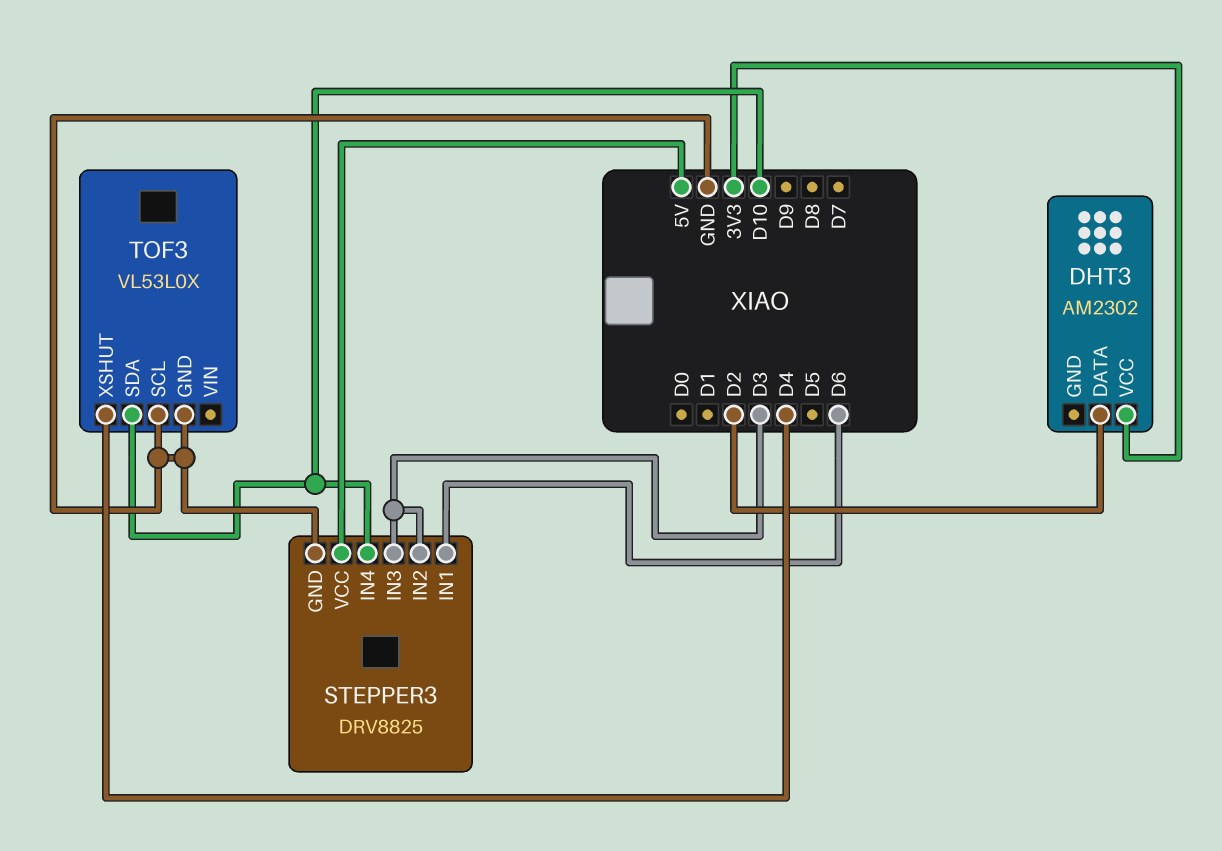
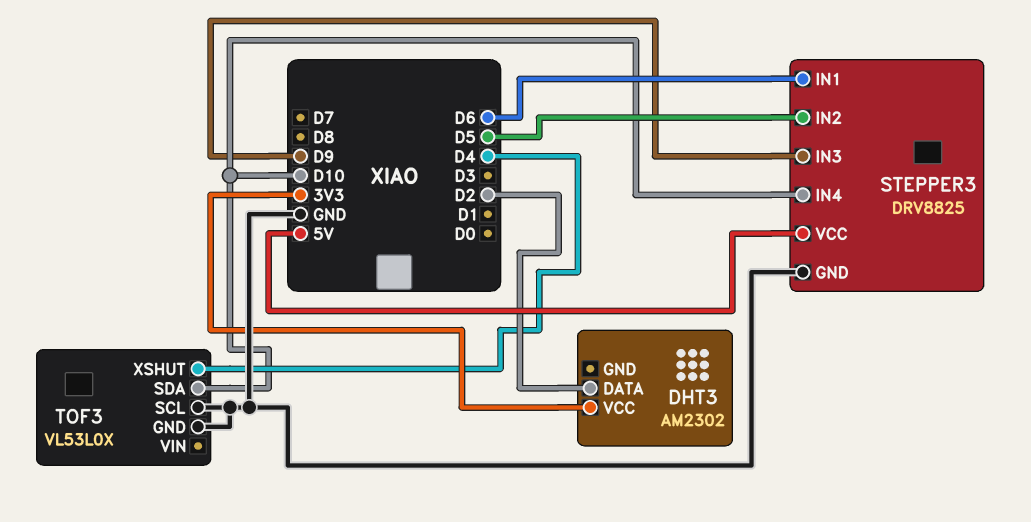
STEPPER3 pin IN2: D3 -> D5
STEPPER3 pin IN3: D3 -> D9

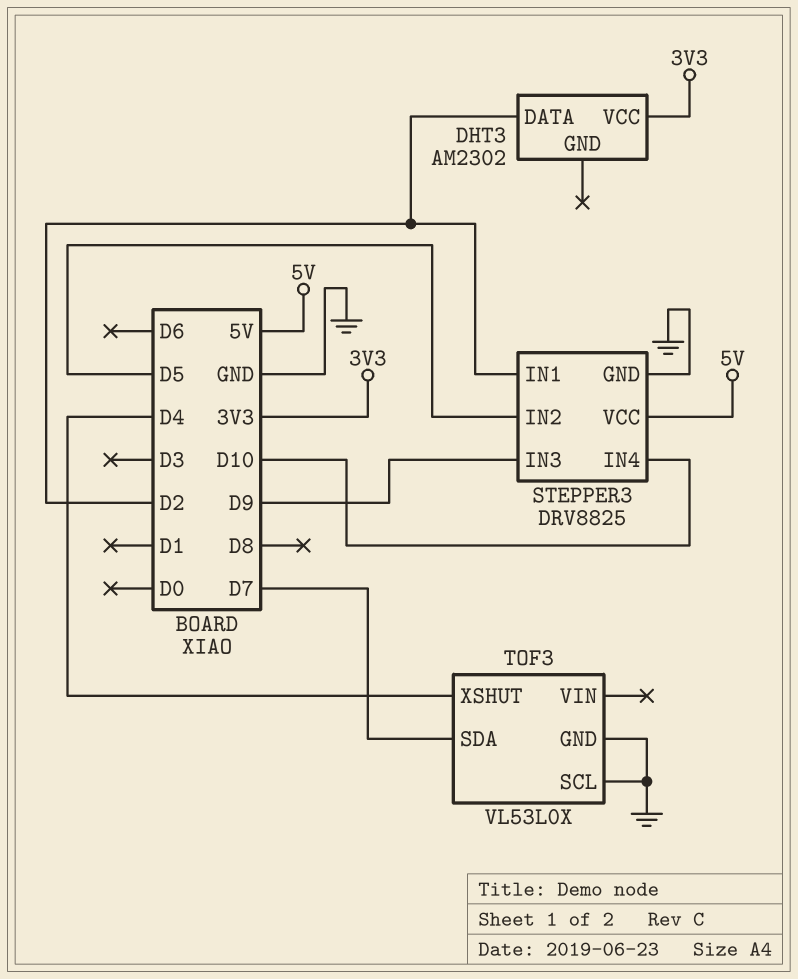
STEPPER3 pin IN1: D6 -> D2
TOF3 pin SDA: D10 -> D7

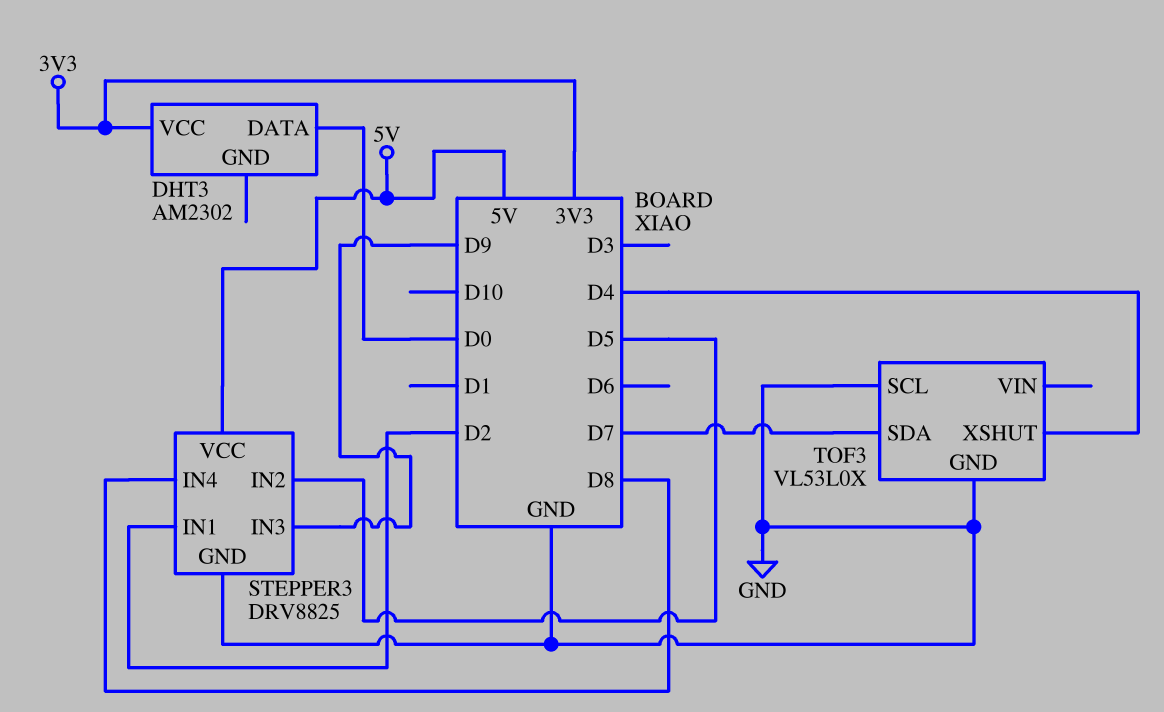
DHT3 pin DATA: D2 -> D0
STEPPER3 pin IN4: D10 -> D8

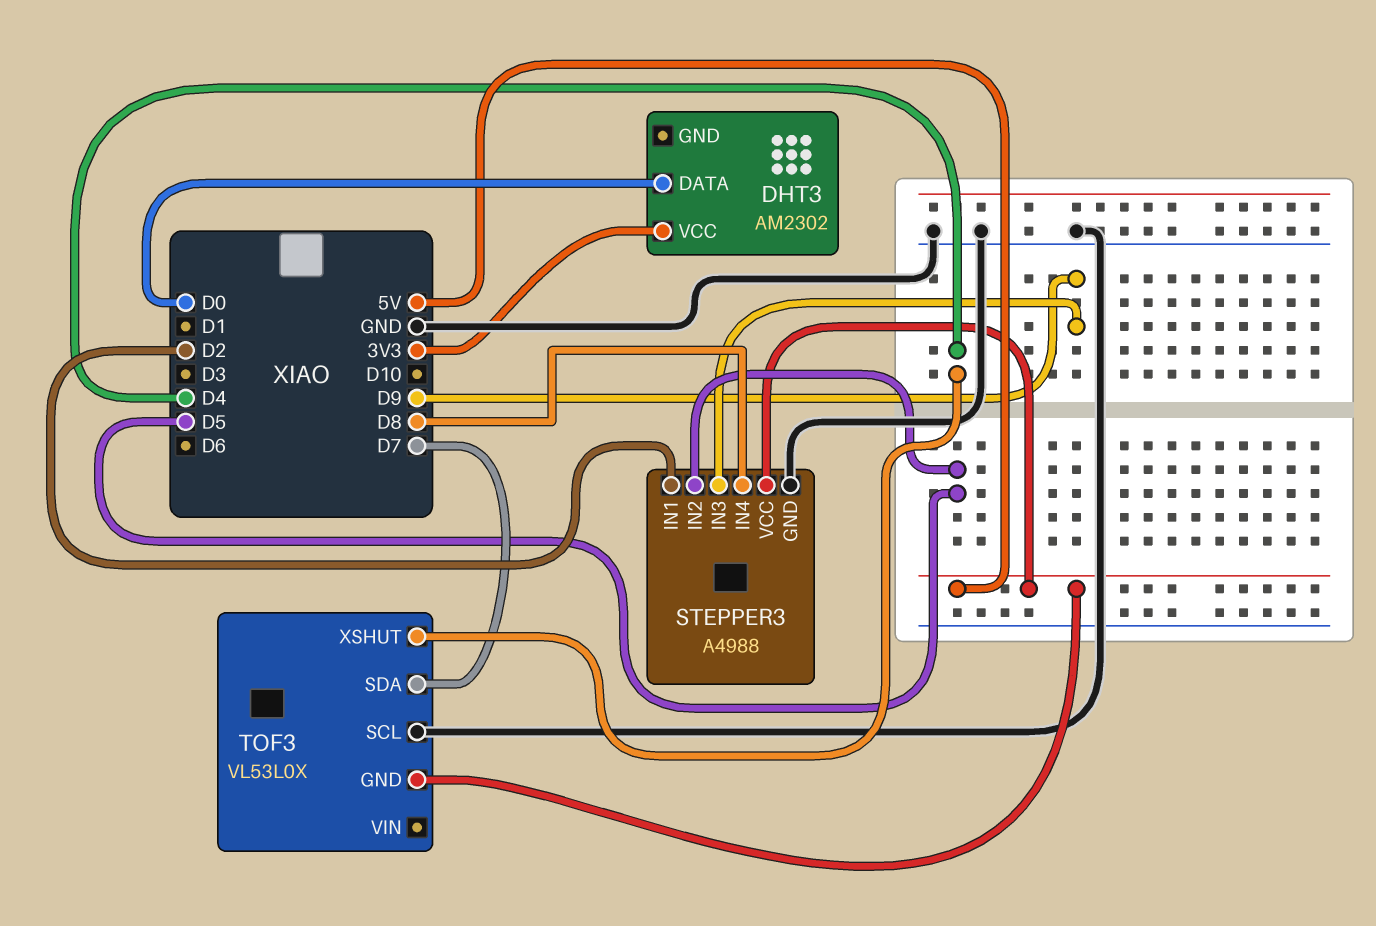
STEPPER3: DRV8825 -> A4988
TOF3 pin GND: GND -> 5V

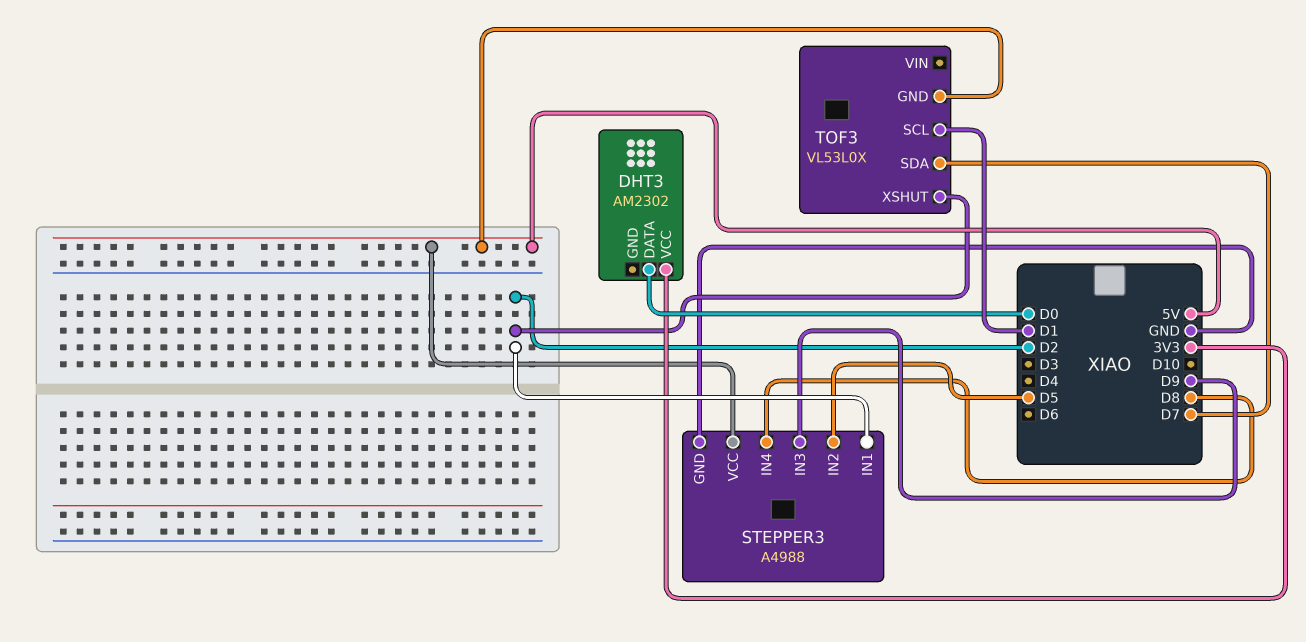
TOF3 pin SCL: GND -> D1
TOF3 pin XSHUT: D4 -> D2

